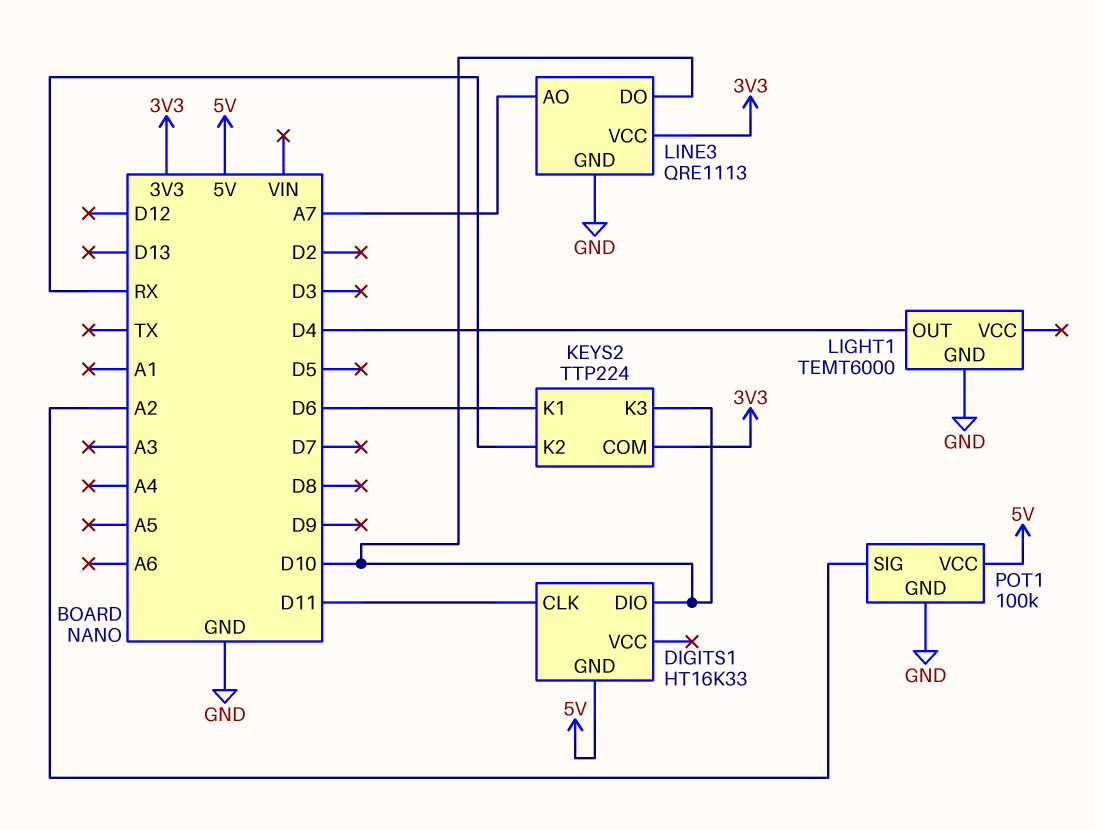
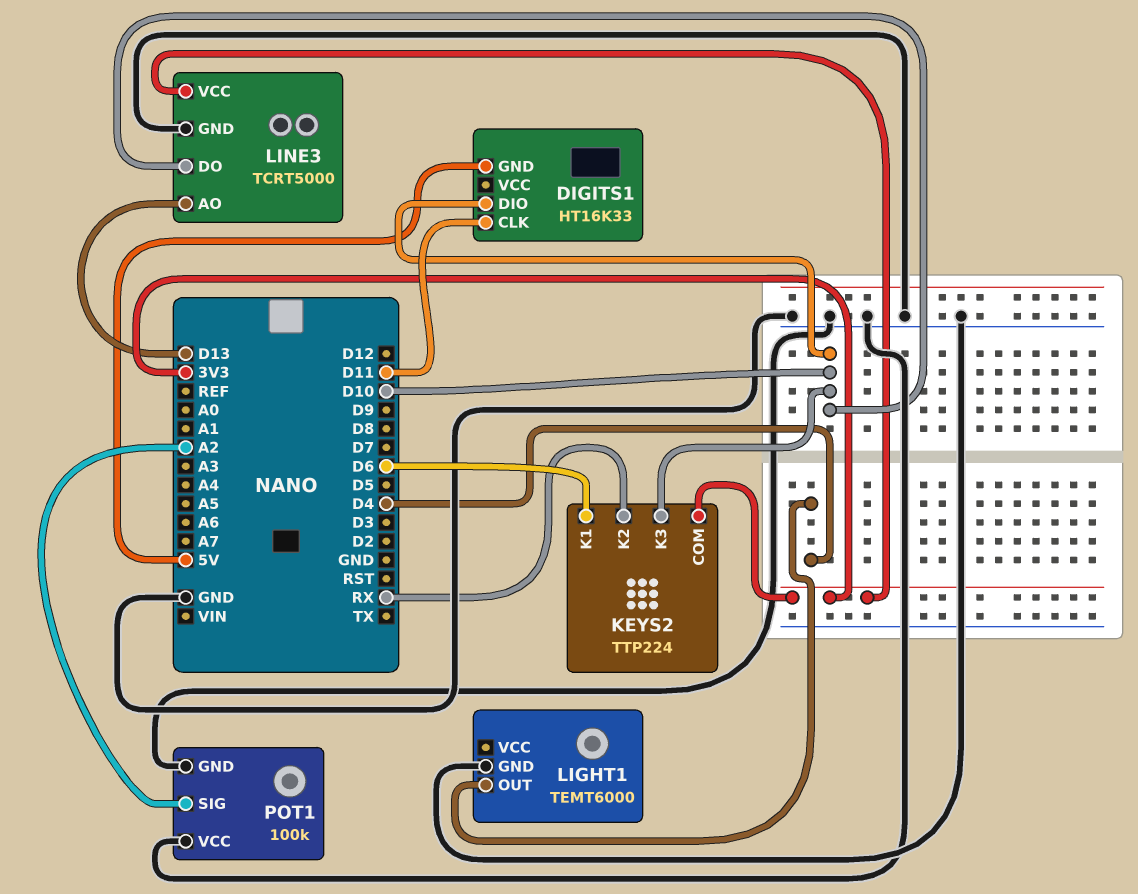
LINE3: QRE1113 -> TCRT5000
LINE3 pin AO: A7 -> D13
POT1 pin VCC: 5V -> GND

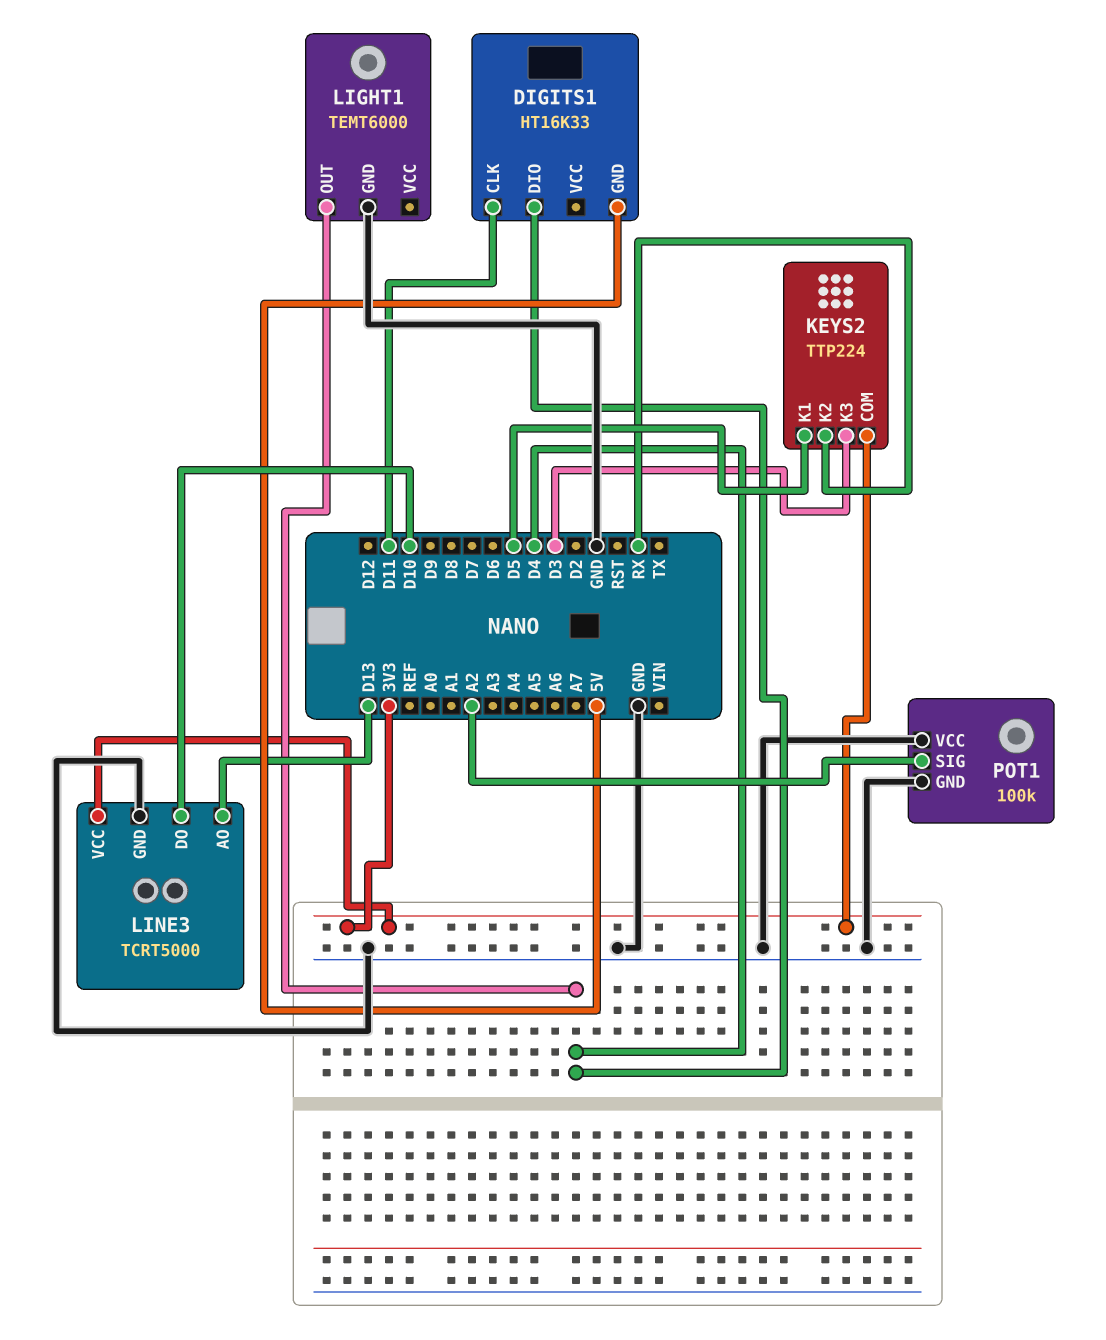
DIGITS1 pin DIO: D10 -> D4
KEYS2 pin K1: D6 -> D5
KEYS2 pin K3: D10 -> D3

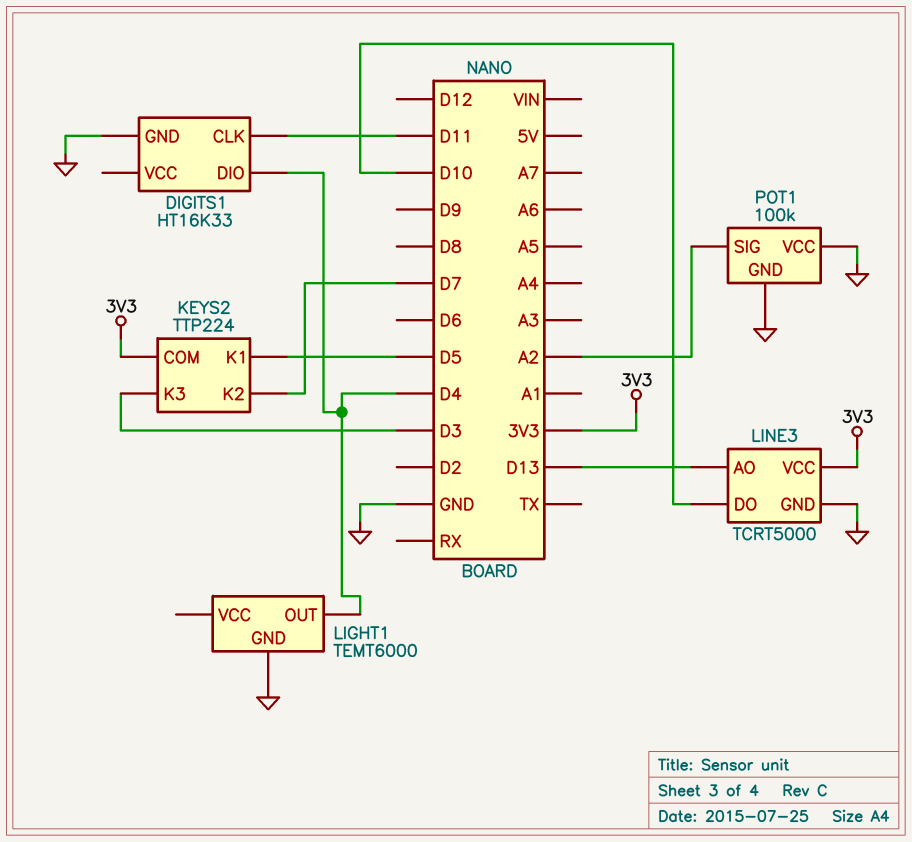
DIGITS1 pin GND: 5V -> GND
KEYS2 pin K2: RX -> D7

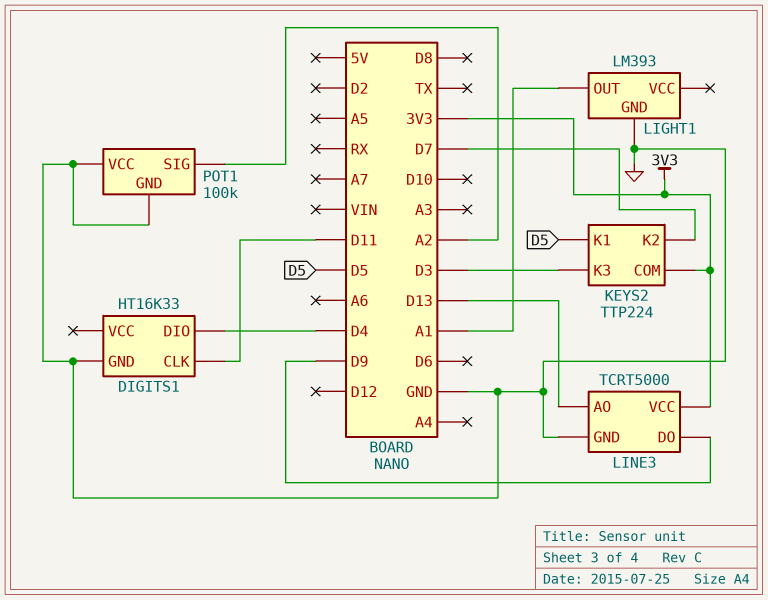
LIGHT1: TEMT6000 -> LM393
LIGHT1 pin OUT: D4 -> A1
LINE3 pin DO: D10 -> D9

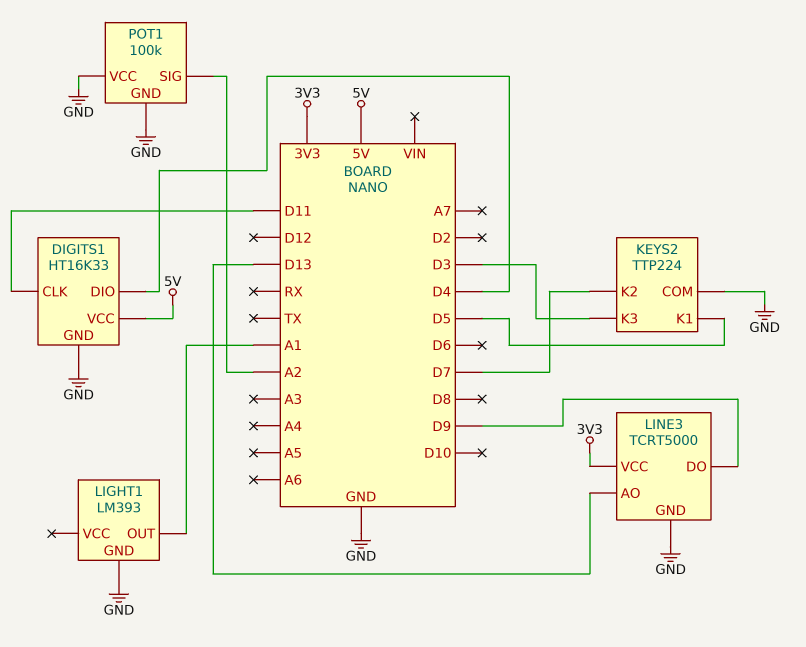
DIGITS1 pin VCC: none -> 5V
KEYS2 pin COM: 3V3 -> GND

